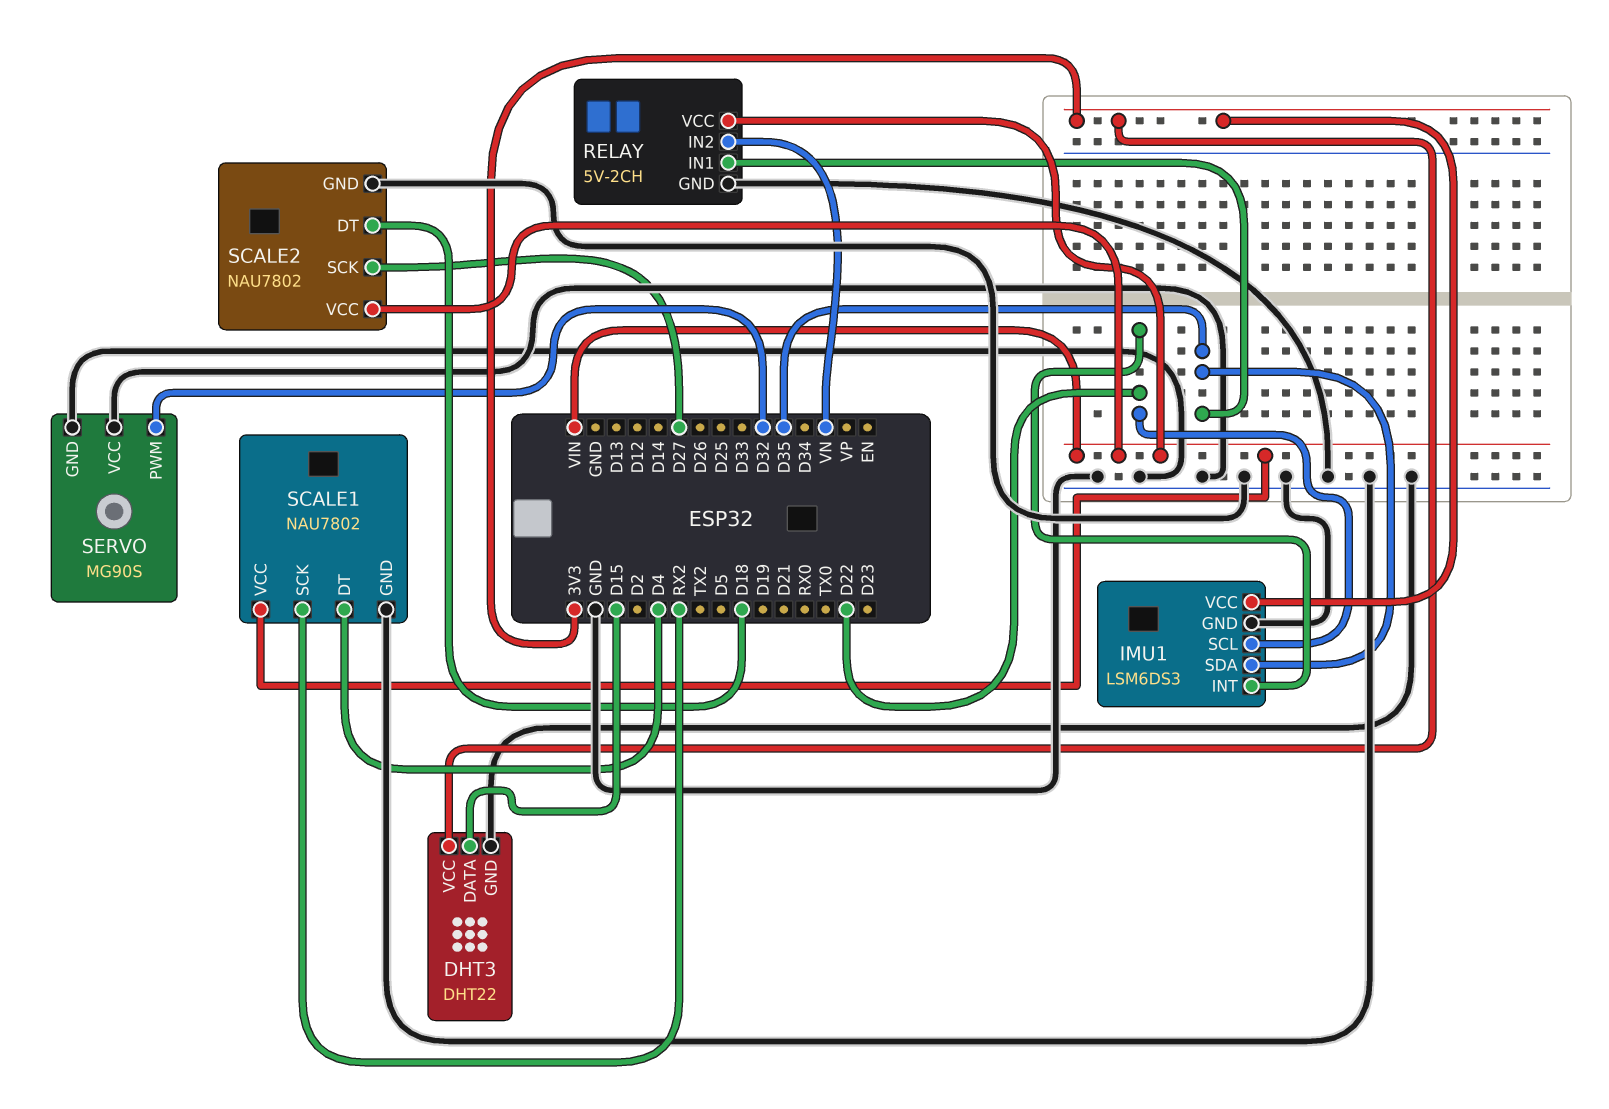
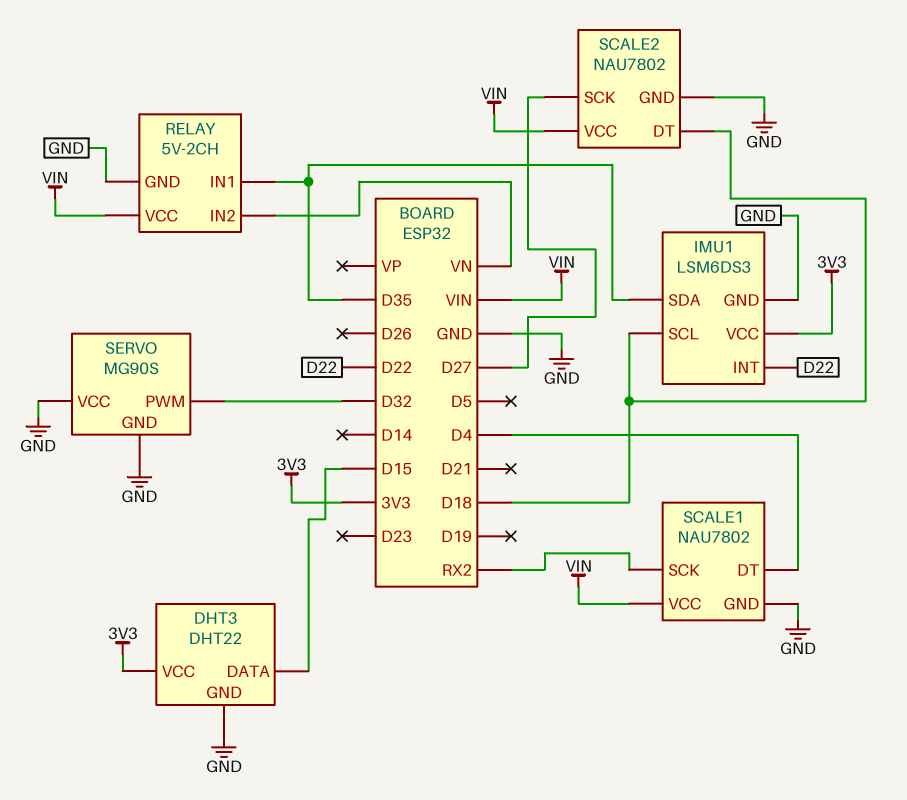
IMU1 pin SCL: D22 -> D18

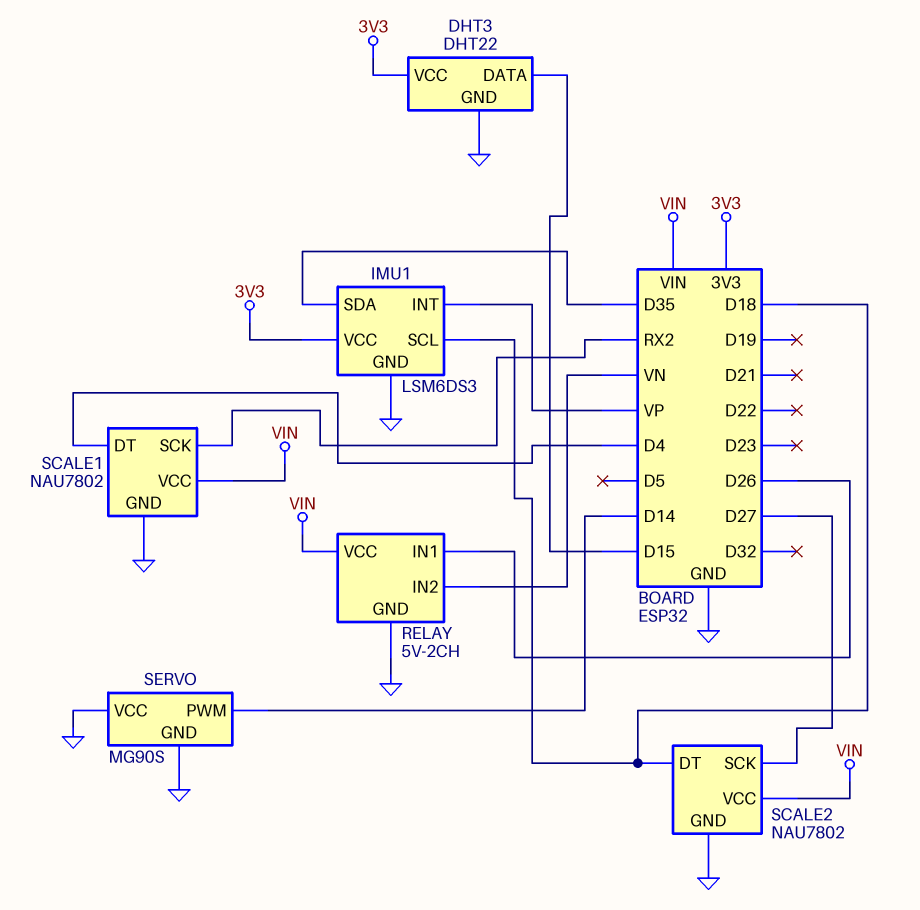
IMU1 pin INT: D22 -> VP
RELAY pin IN1: D35 -> D26
SERVO pin PWM: D32 -> D14

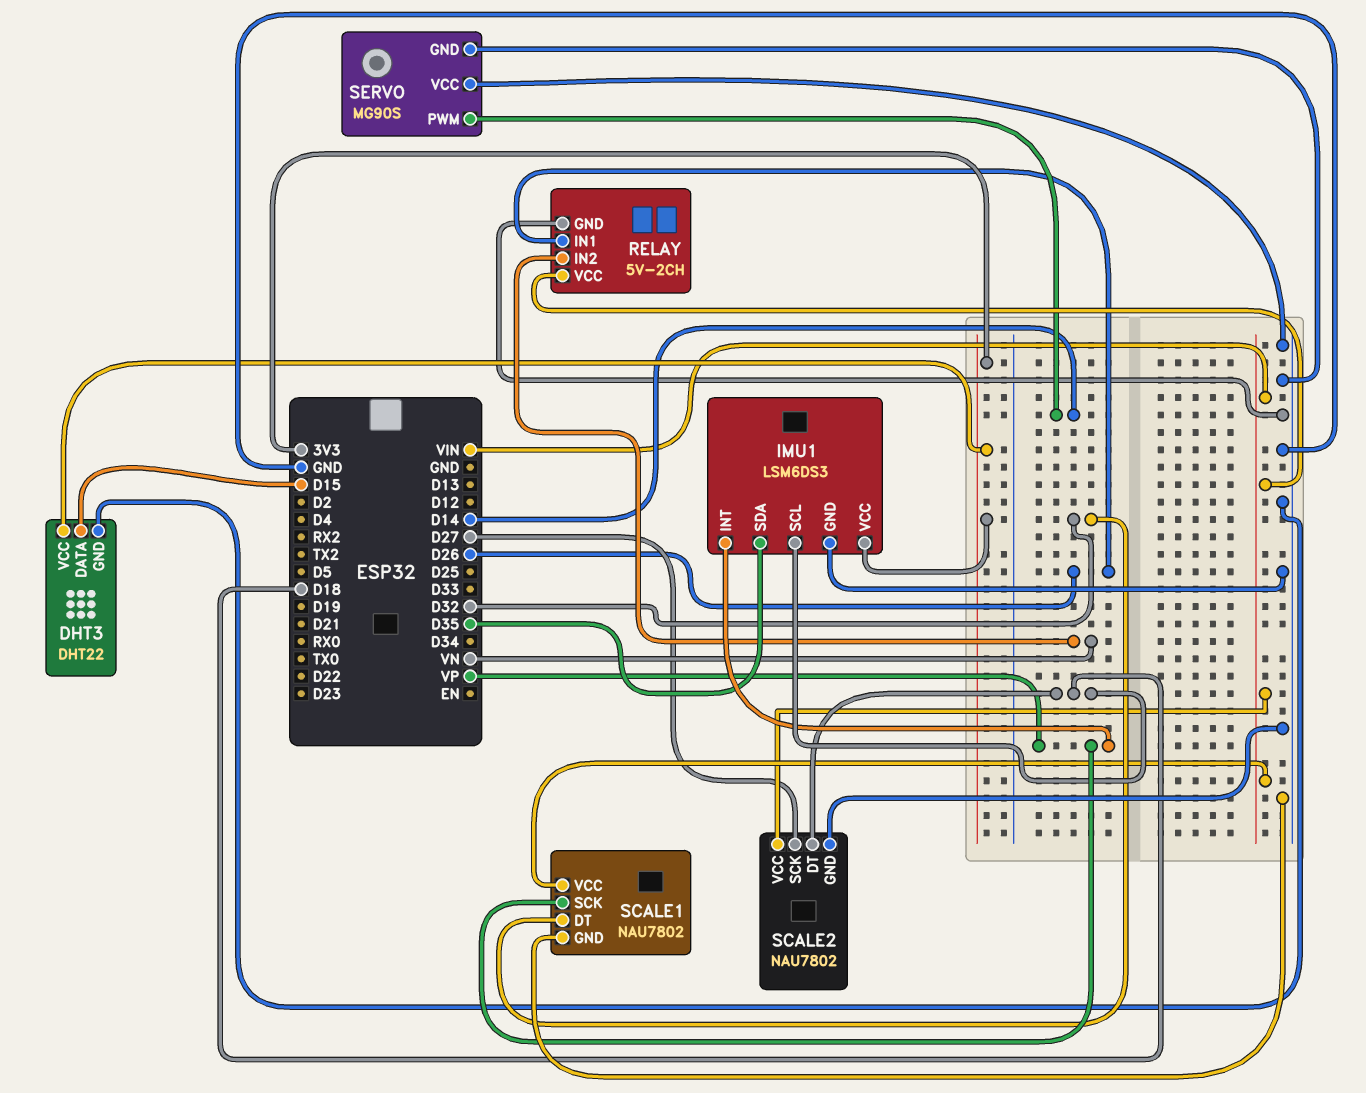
SCALE1 pin DT: D4 -> D32
SCALE1 pin SCK: RX2 -> VP

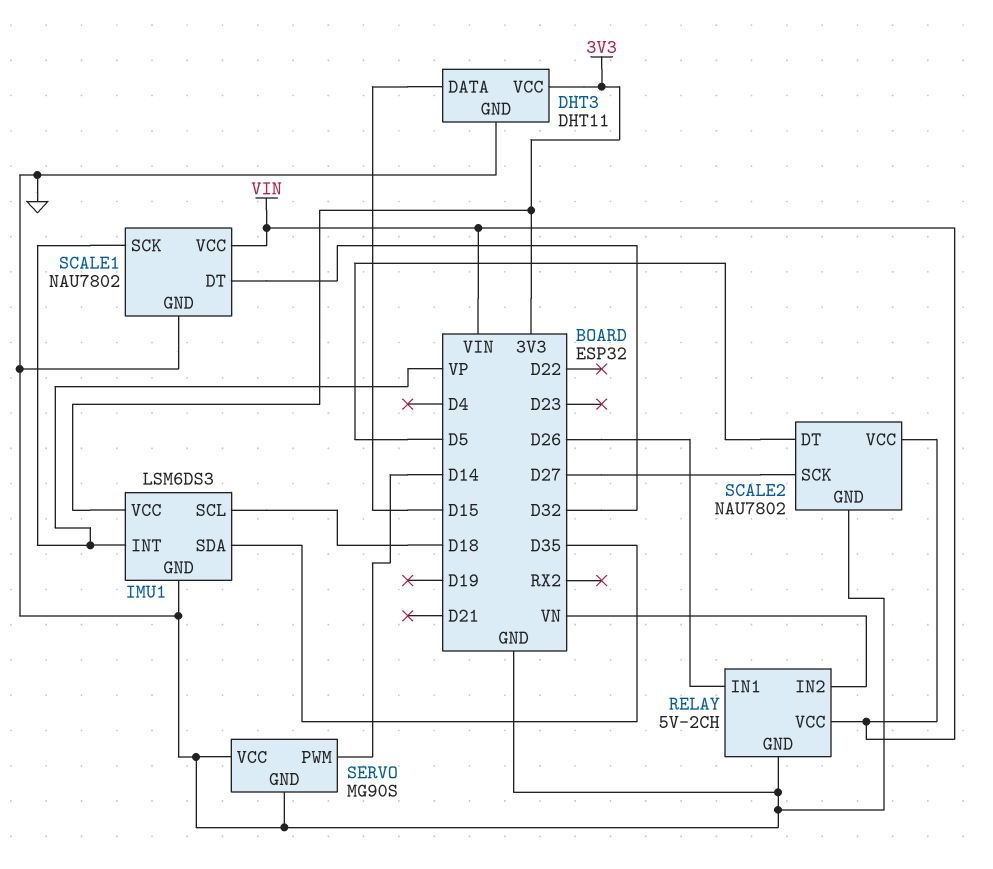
DHT3: DHT22 -> DHT11
SCALE2 pin DT: D18 -> D5

